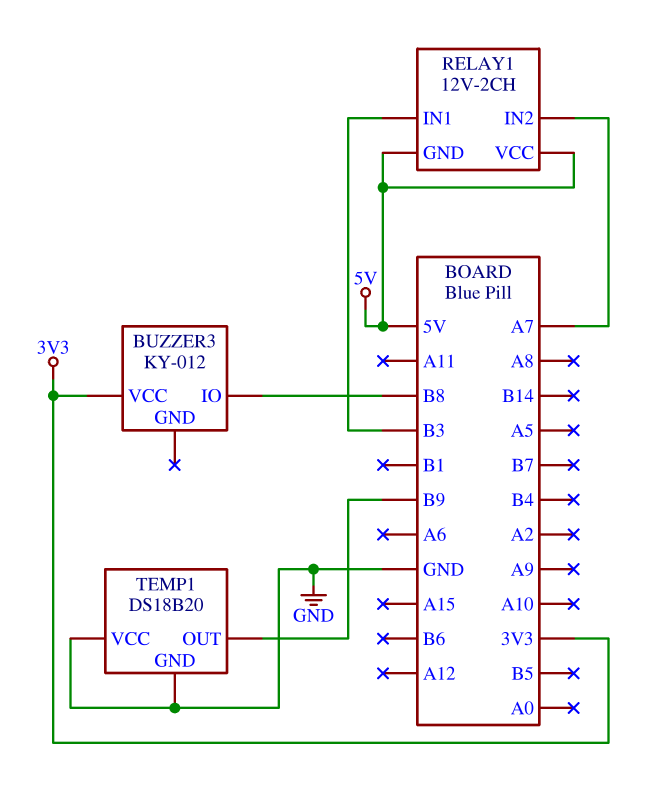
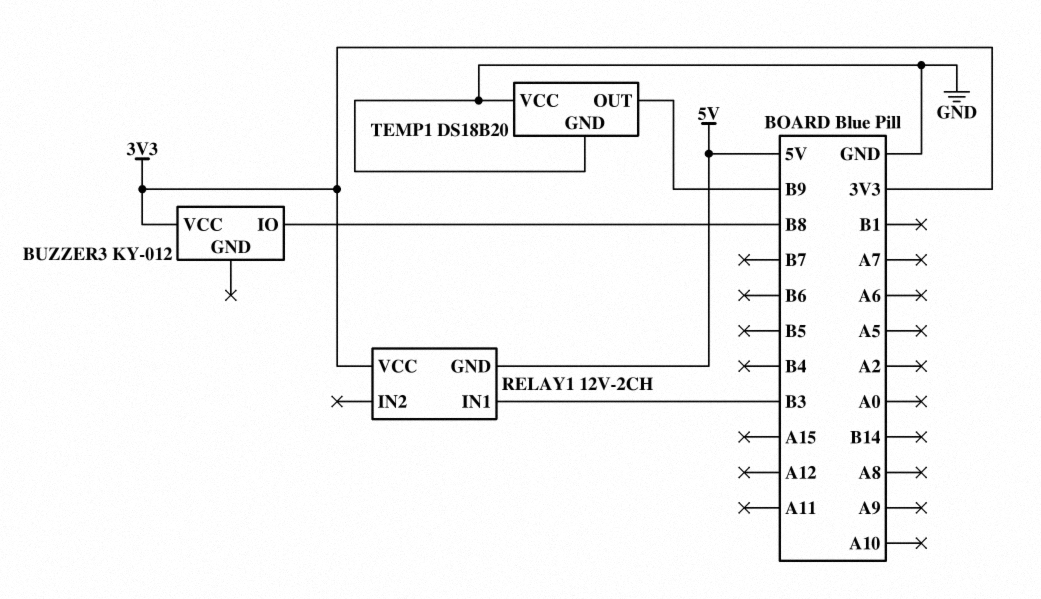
RELAY1 pin IN2: A7 -> none
RELAY1 pin VCC: 5V -> 3V3

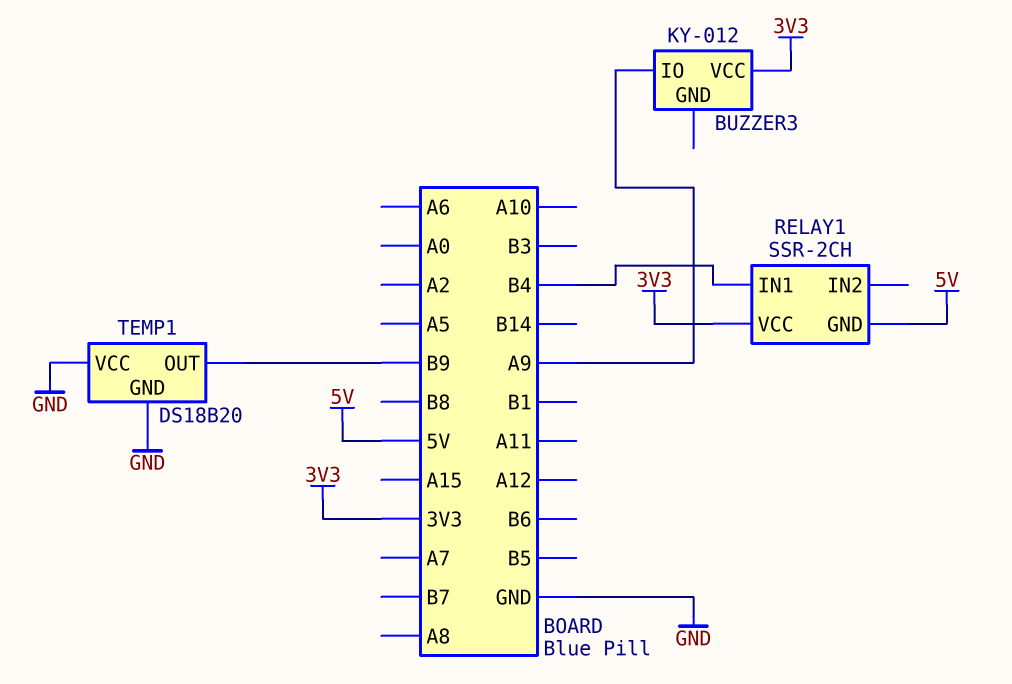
BUZZER3 pin IO: B8 -> A9
RELAY1: 12V-2CH -> SSR-2CH
RELAY1 pin IN1: B3 -> B4

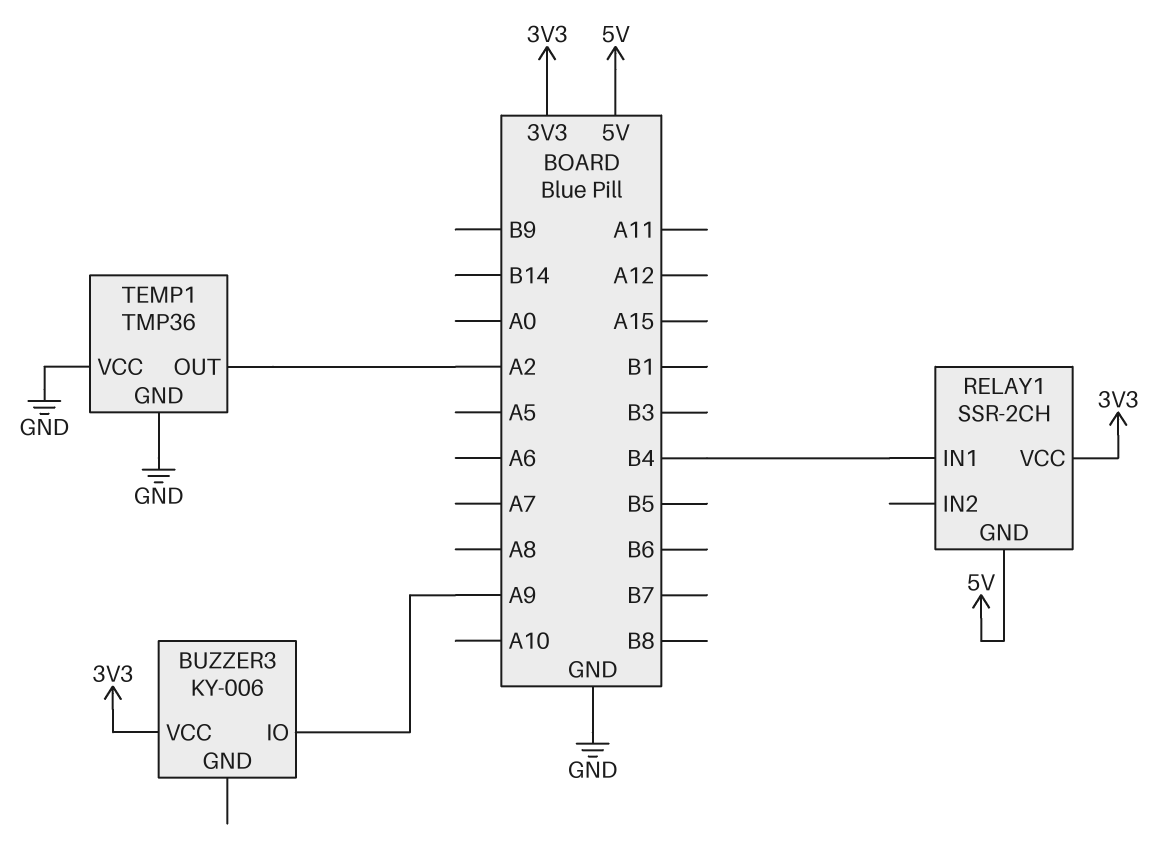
BUZZER3: KY-012 -> KY-006
TEMP1: DS18B20 -> TMP36
TEMP1 pin OUT: B9 -> A2

